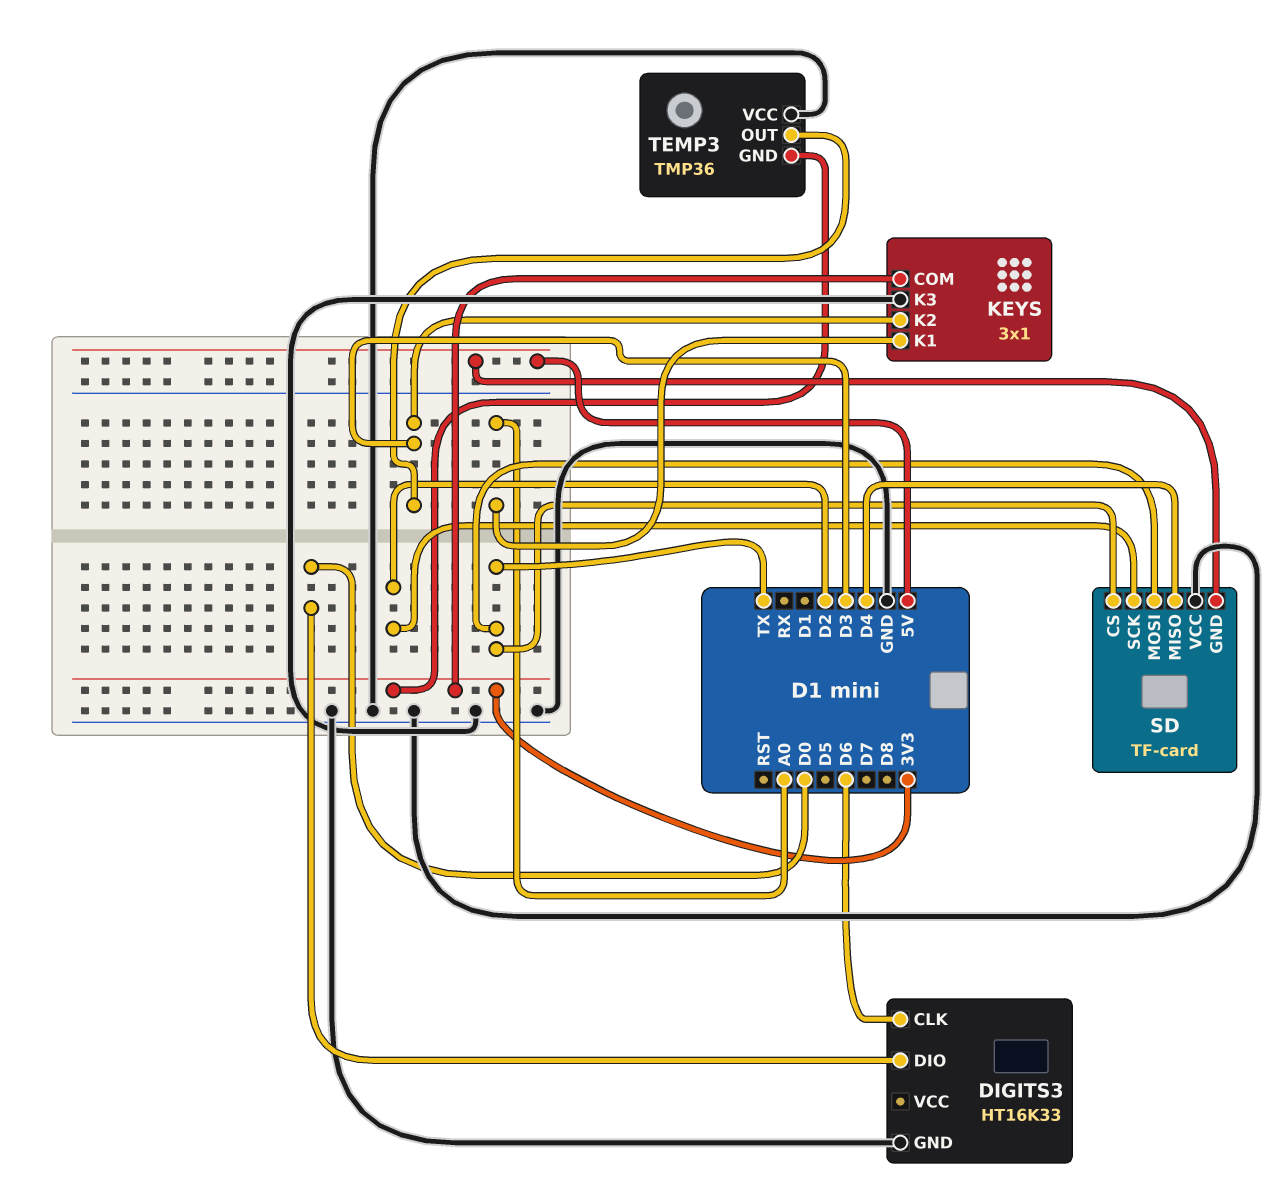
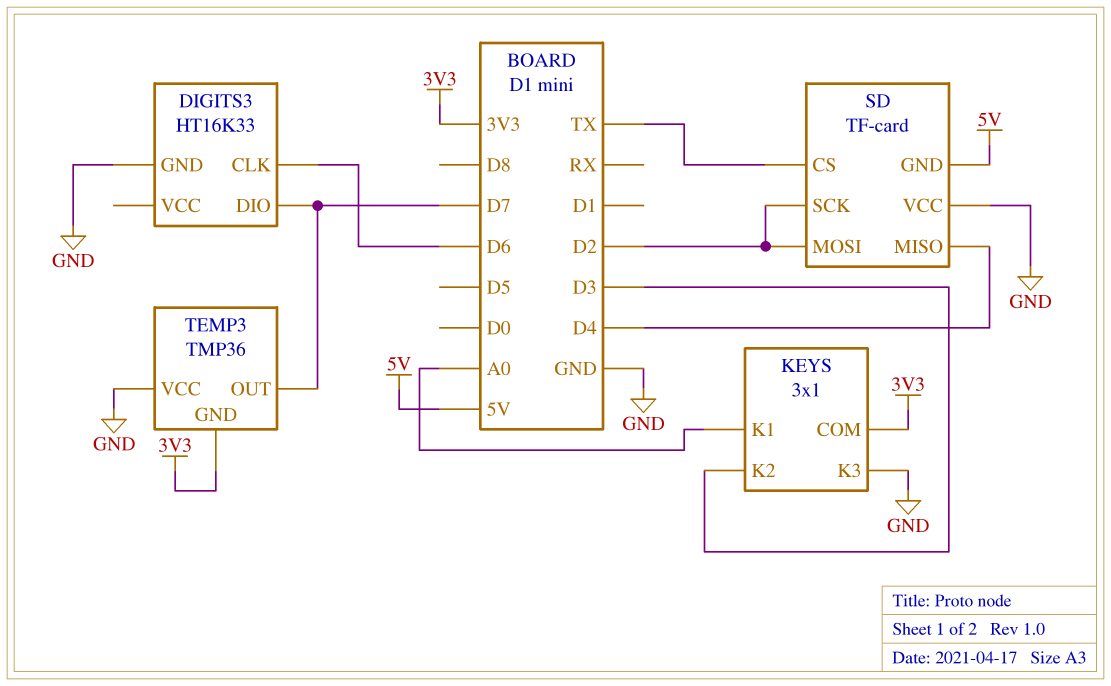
DIGITS3 pin DIO: D0 -> D7
SD pin MOSI: TX -> D2
TEMP3 pin OUT: D3 -> D7

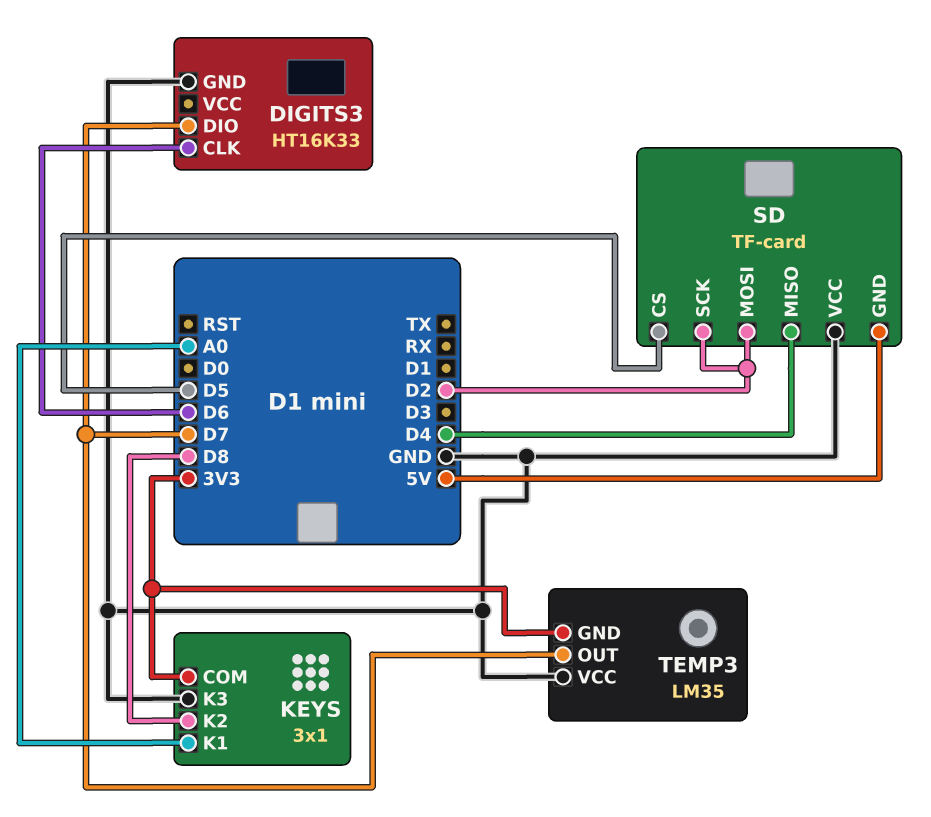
KEYS pin K2: D3 -> D8
SD pin CS: TX -> D5
TEMP3: TMP36 -> LM35

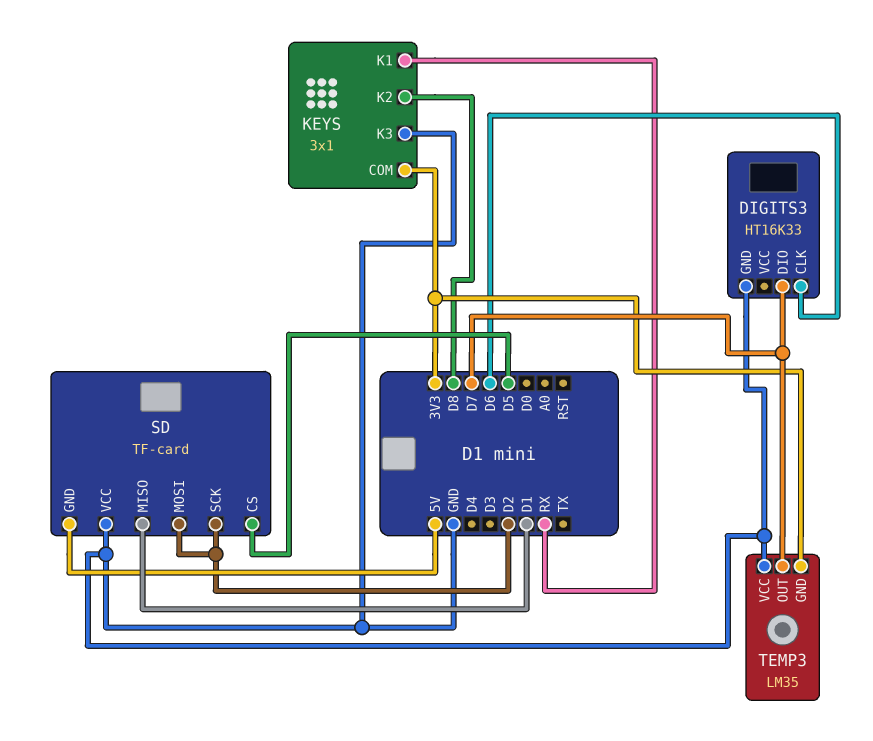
KEYS pin K1: A0 -> RX
SD pin MISO: D4 -> D1

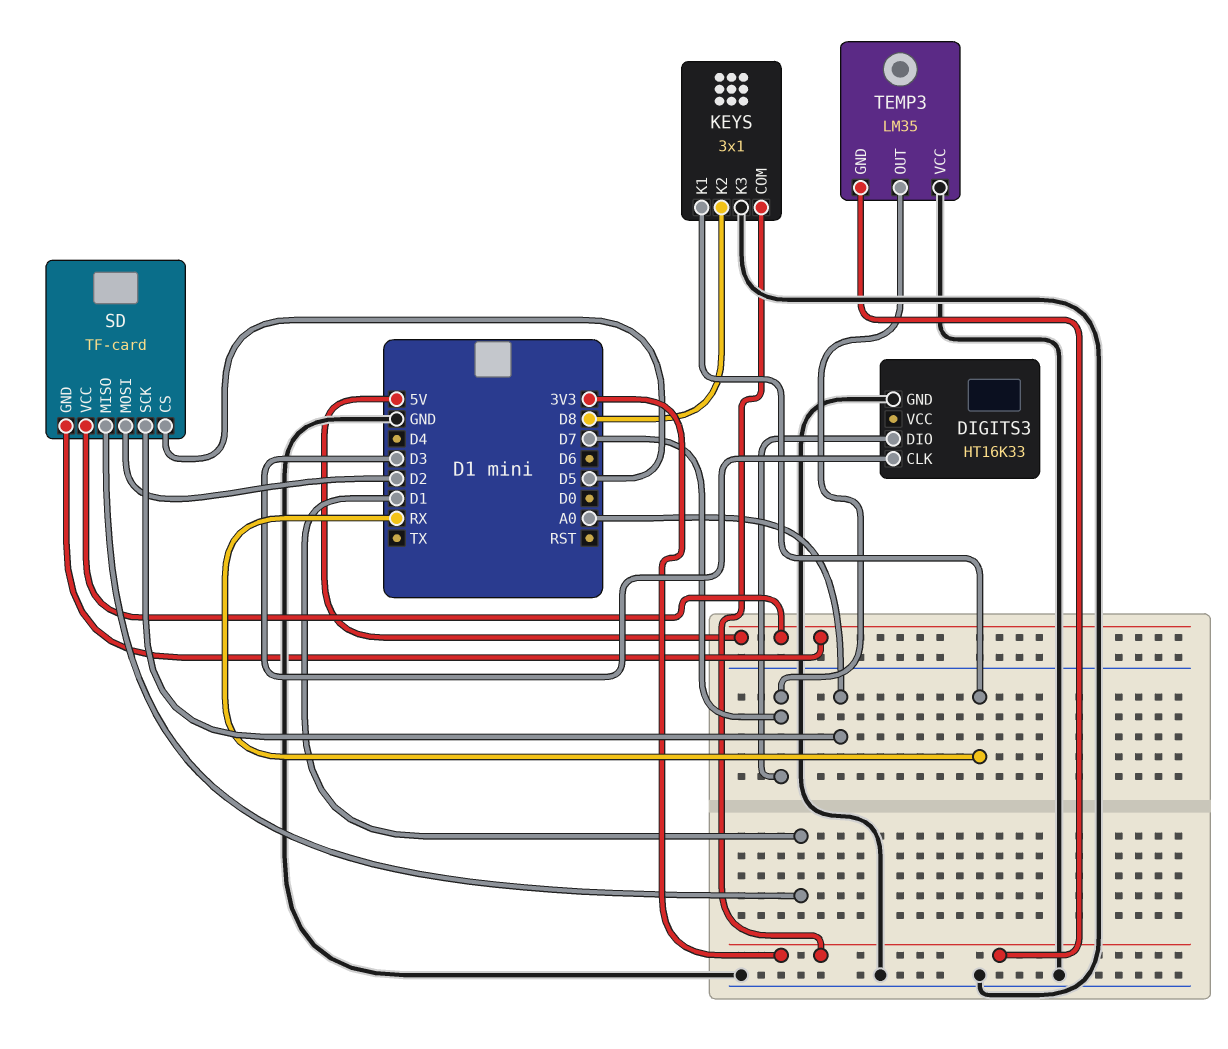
DIGITS3 pin CLK: D6 -> D3
SD pin SCK: D2 -> A0
SD pin VCC: GND -> 5V

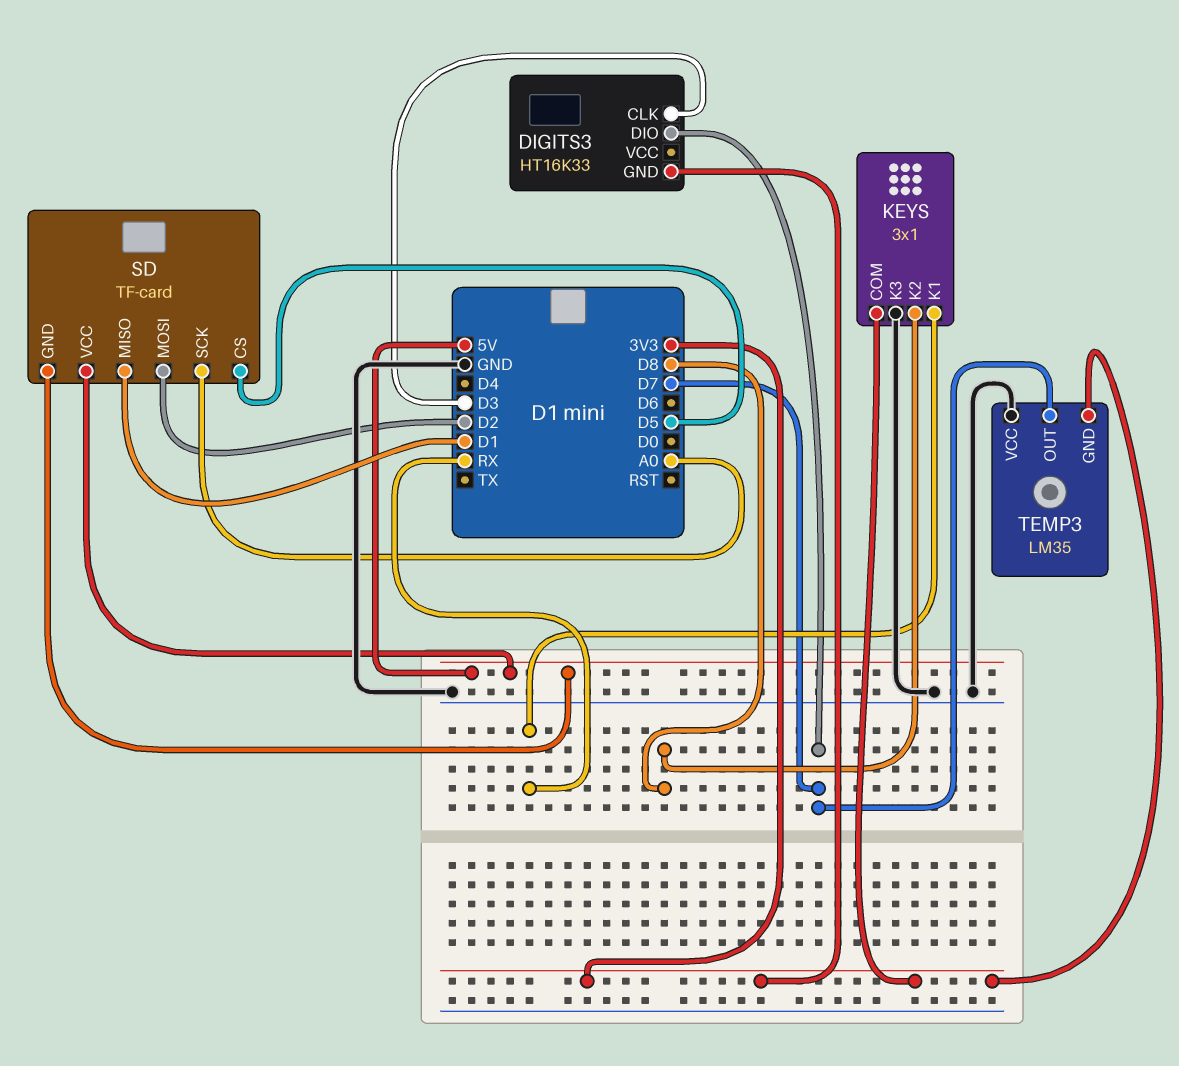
DIGITS3 pin GND: GND -> 3V3

